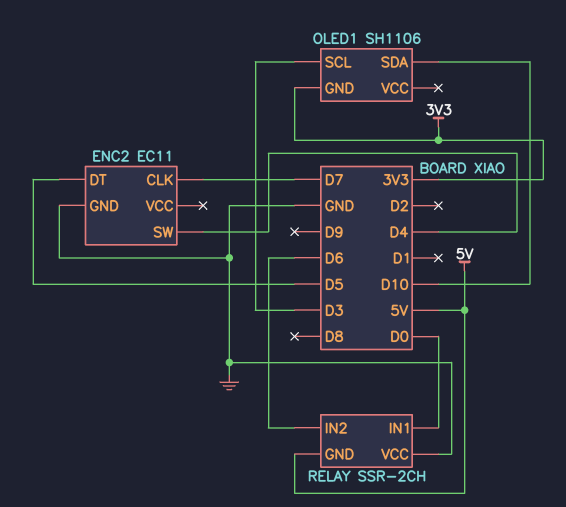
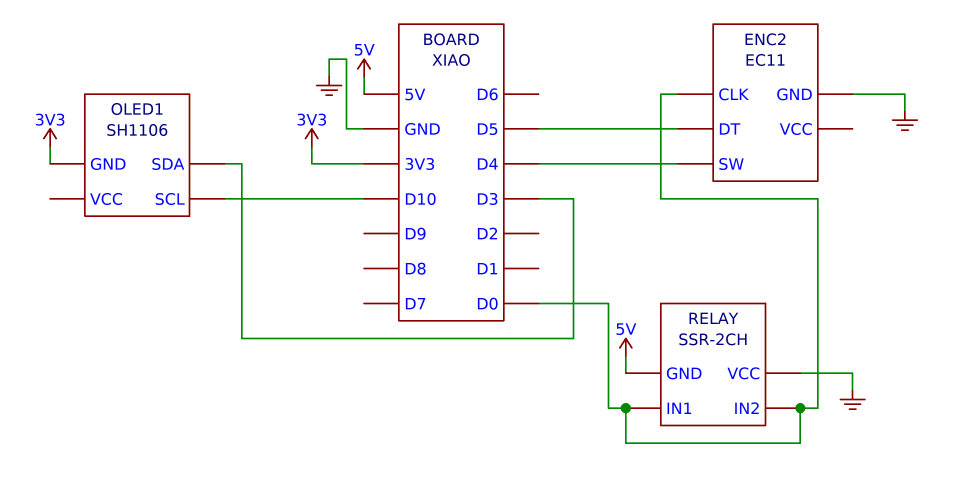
ENC2 pin CLK: D7 -> D0
OLED1 pin SCL: D3 -> D10
OLED1 pin SDA: D10 -> D3
RELAY pin IN2: D6 -> D0

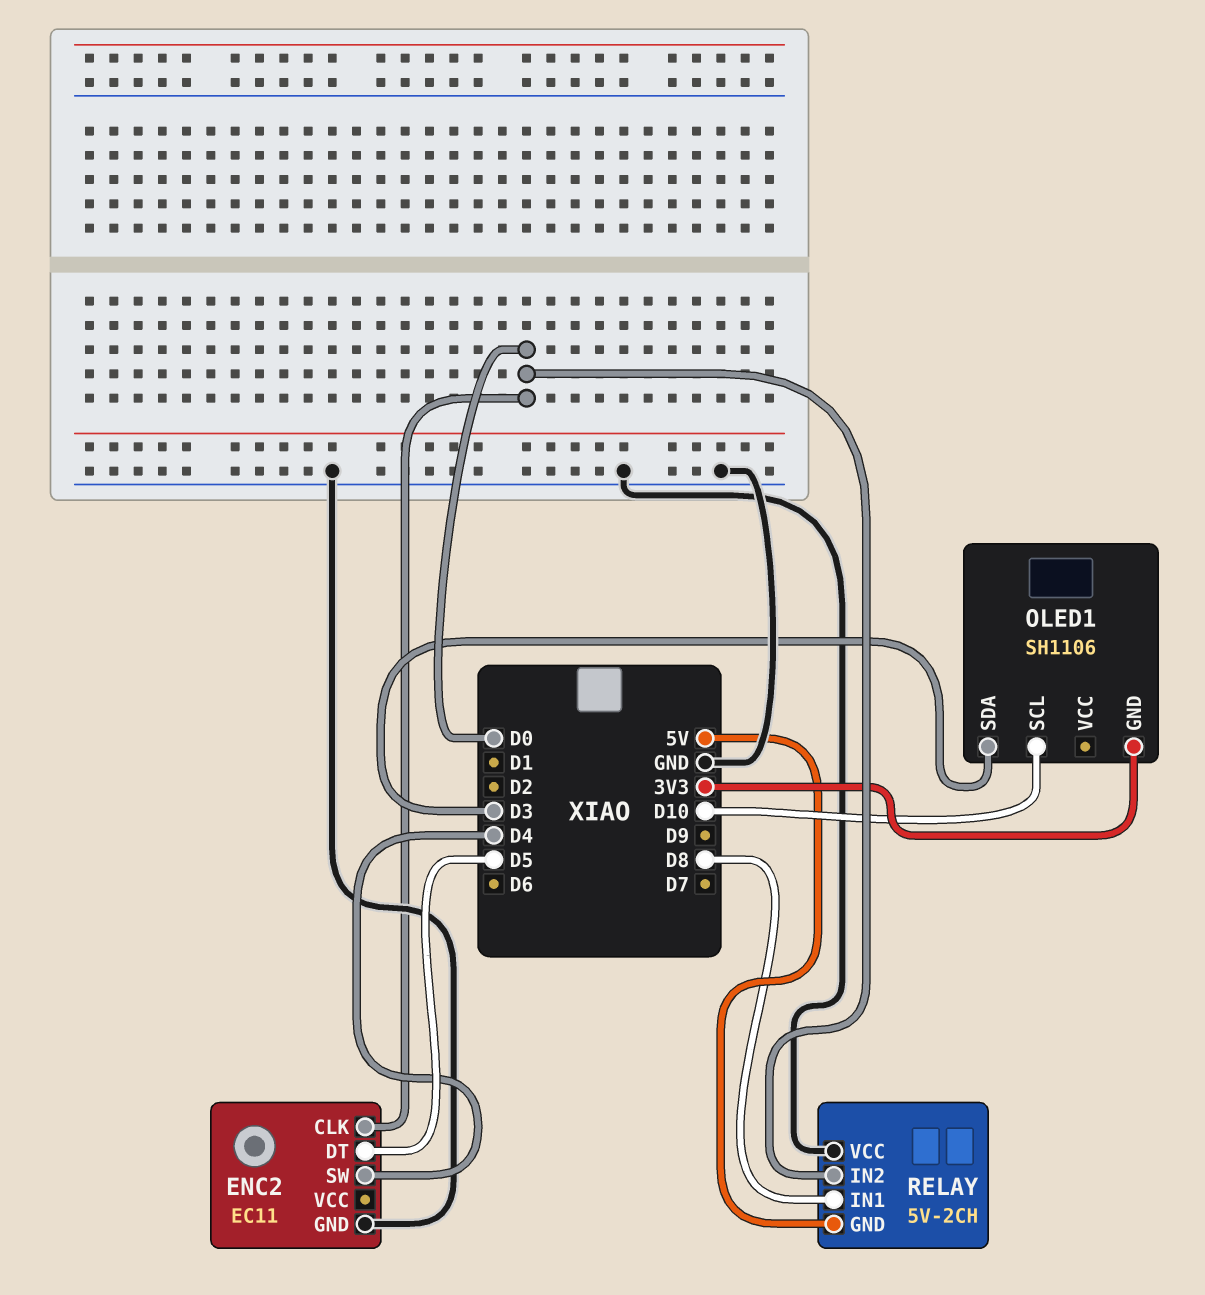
RELAY: SSR-2CH -> 5V-2CH
RELAY pin IN1: D0 -> D8

